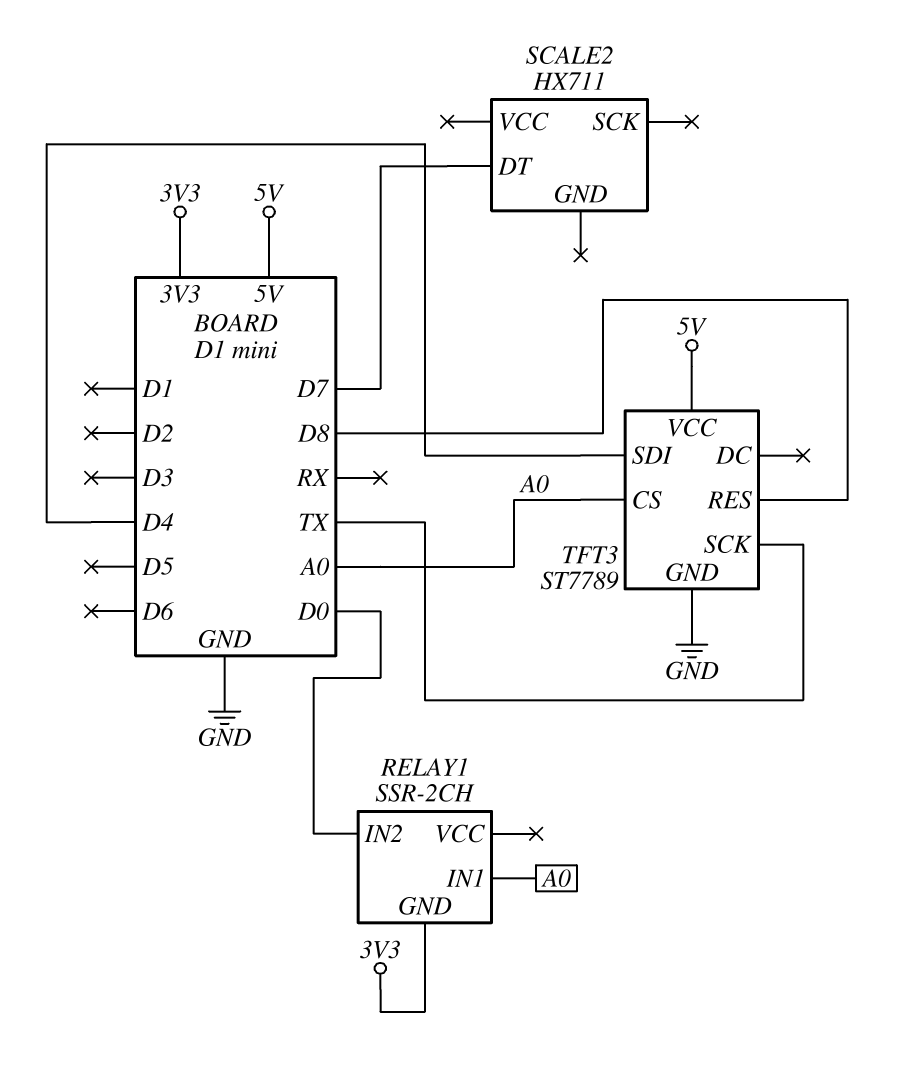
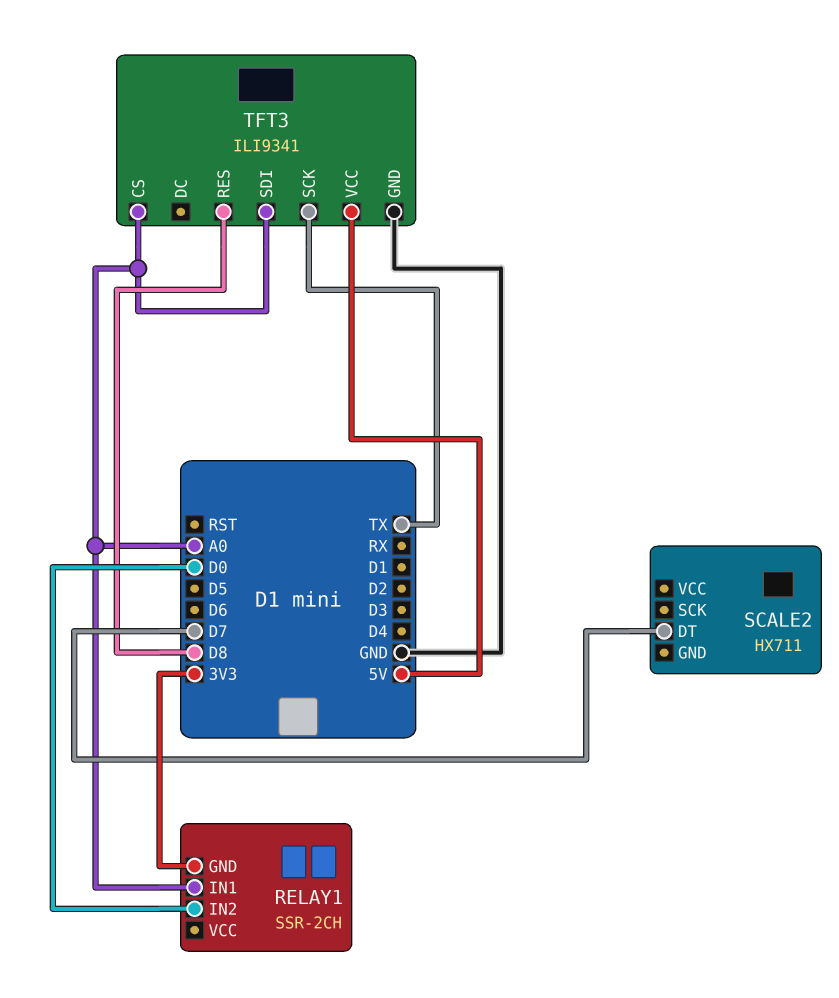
TFT3: ST7789 -> ILI9341
TFT3 pin SDI: D4 -> A0

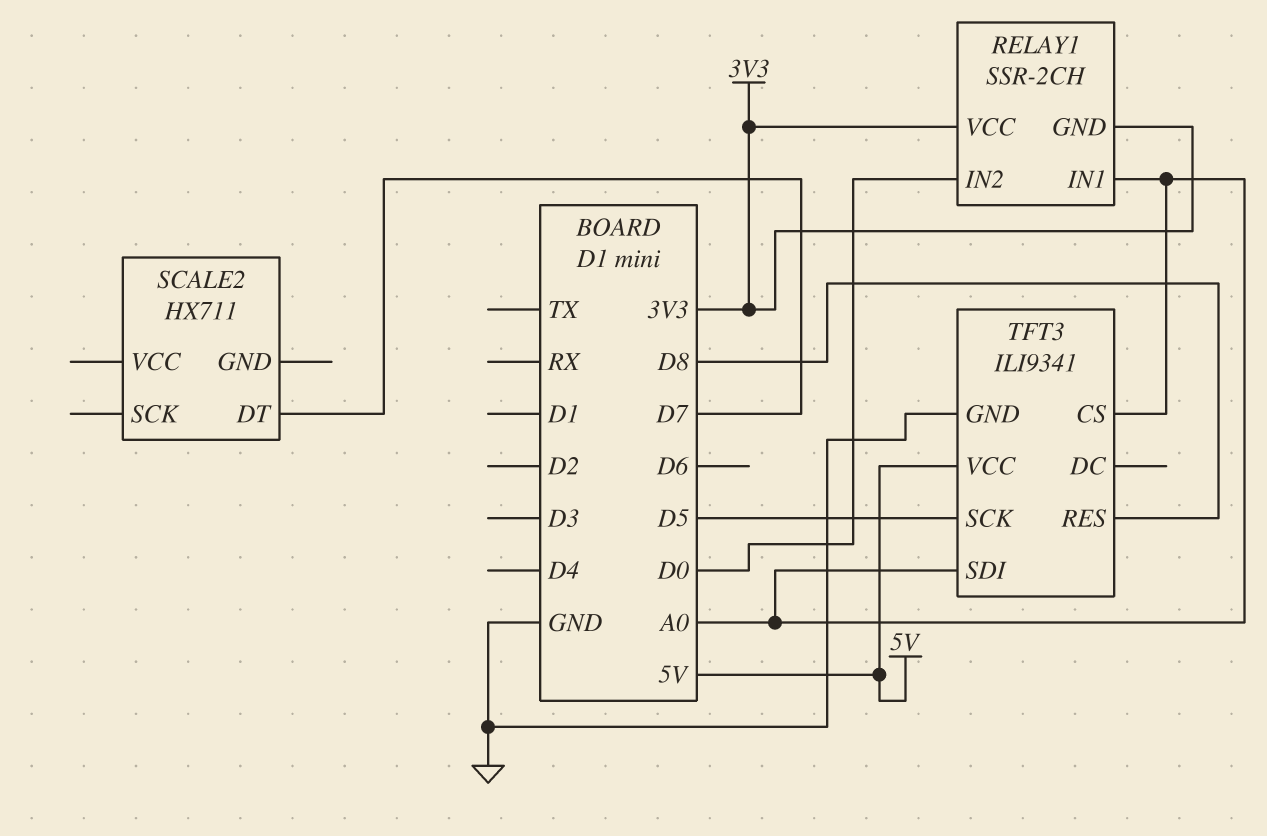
RELAY1 pin VCC: none -> 3V3
TFT3 pin SCK: TX -> D5

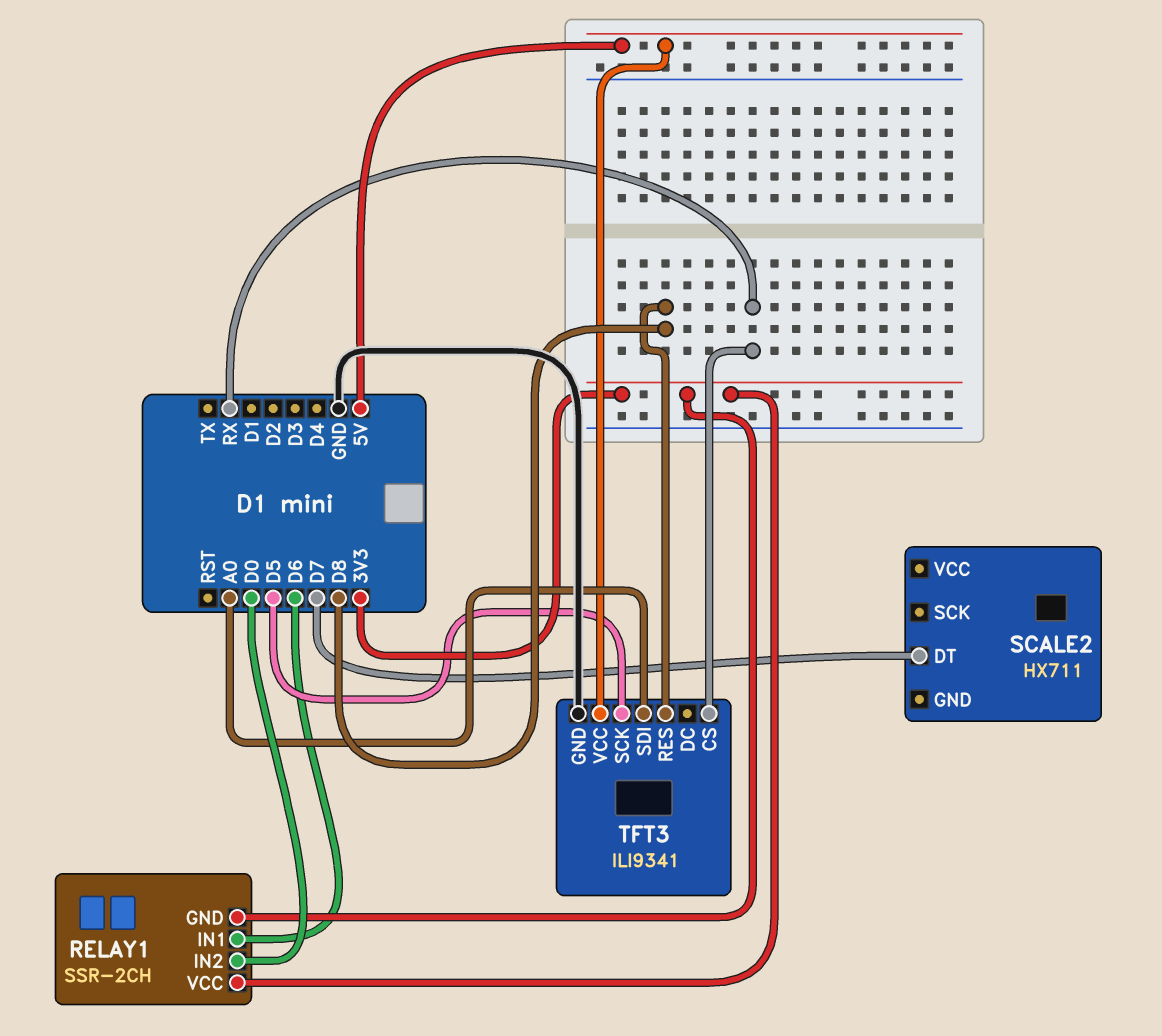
RELAY1 pin IN1: A0 -> D6
TFT3 pin CS: A0 -> RX

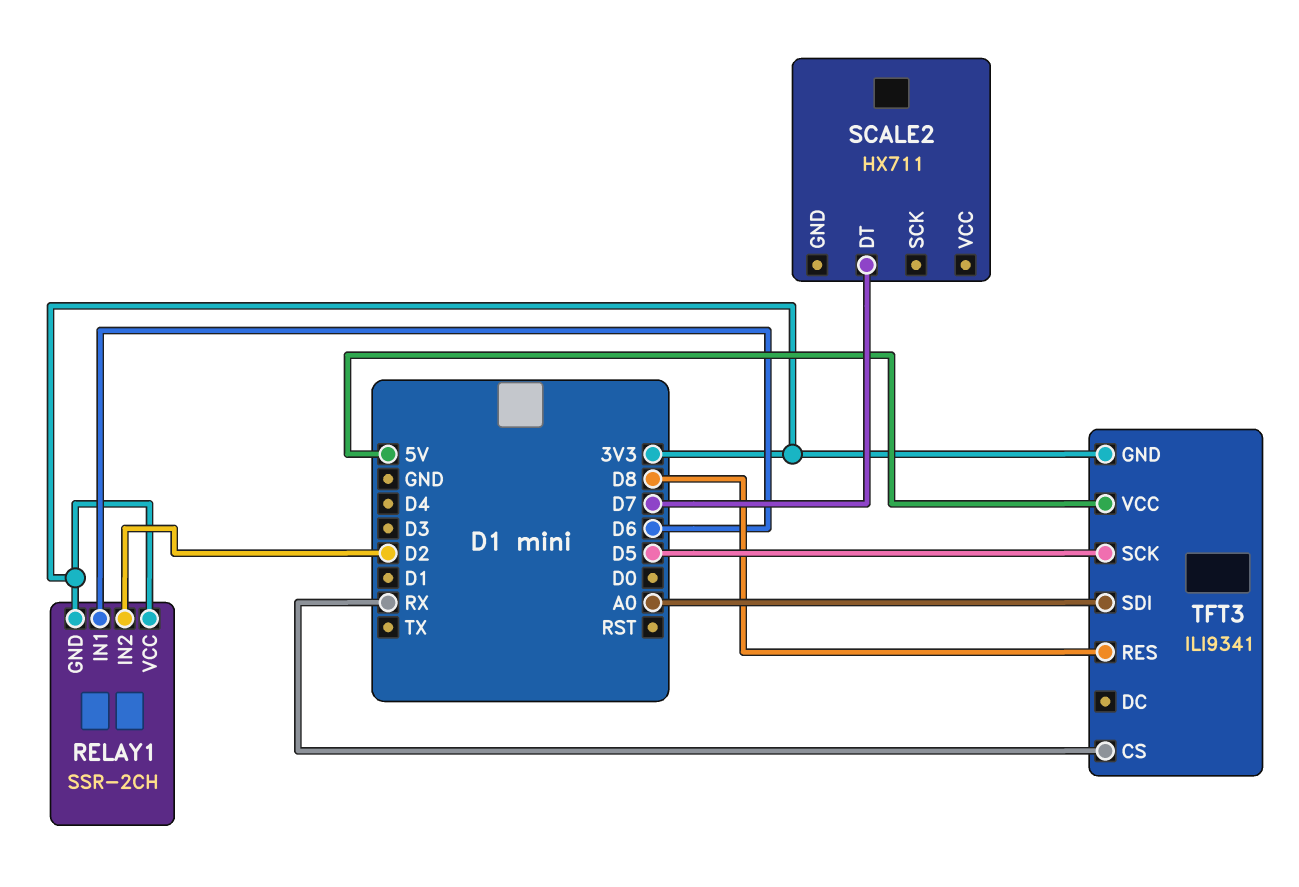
RELAY1 pin IN2: D0 -> D2
TFT3 pin GND: GND -> 3V3

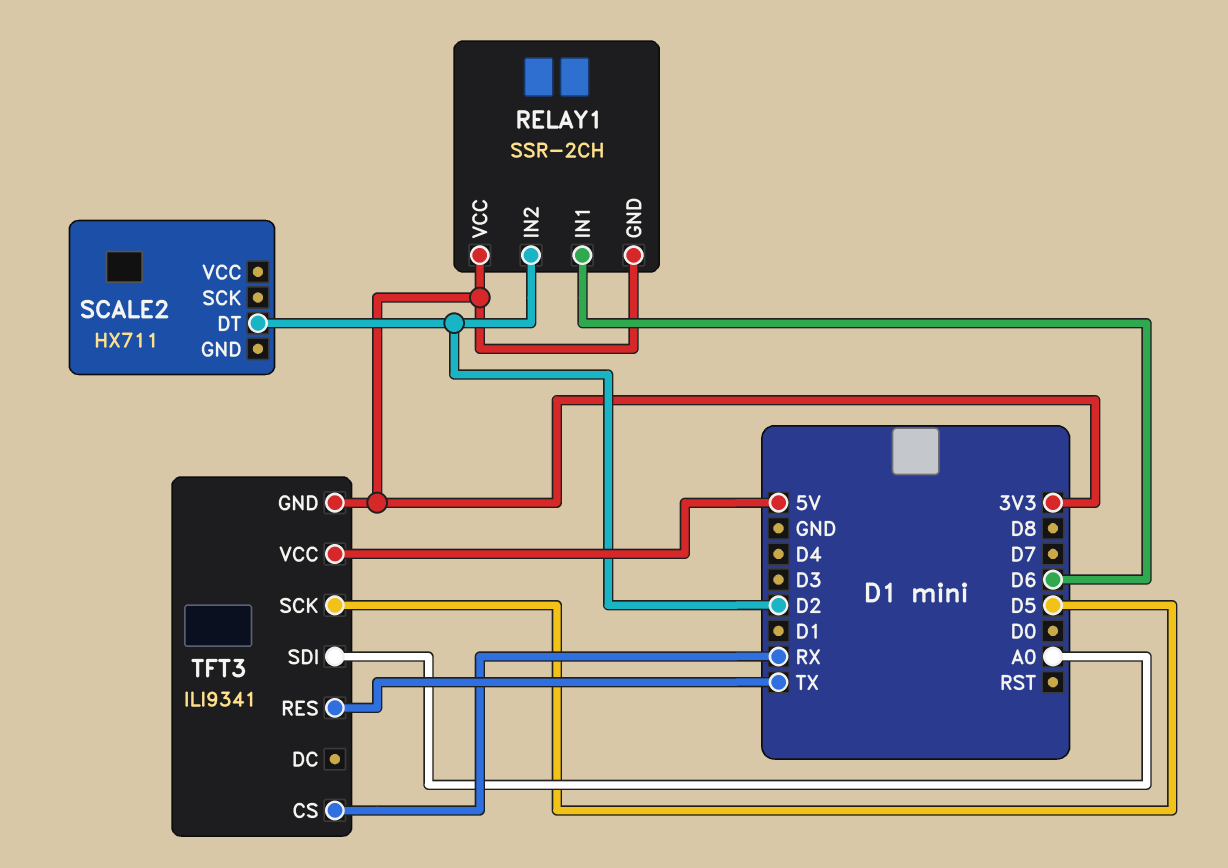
SCALE2 pin DT: D7 -> D2
TFT3 pin RES: D8 -> TX

